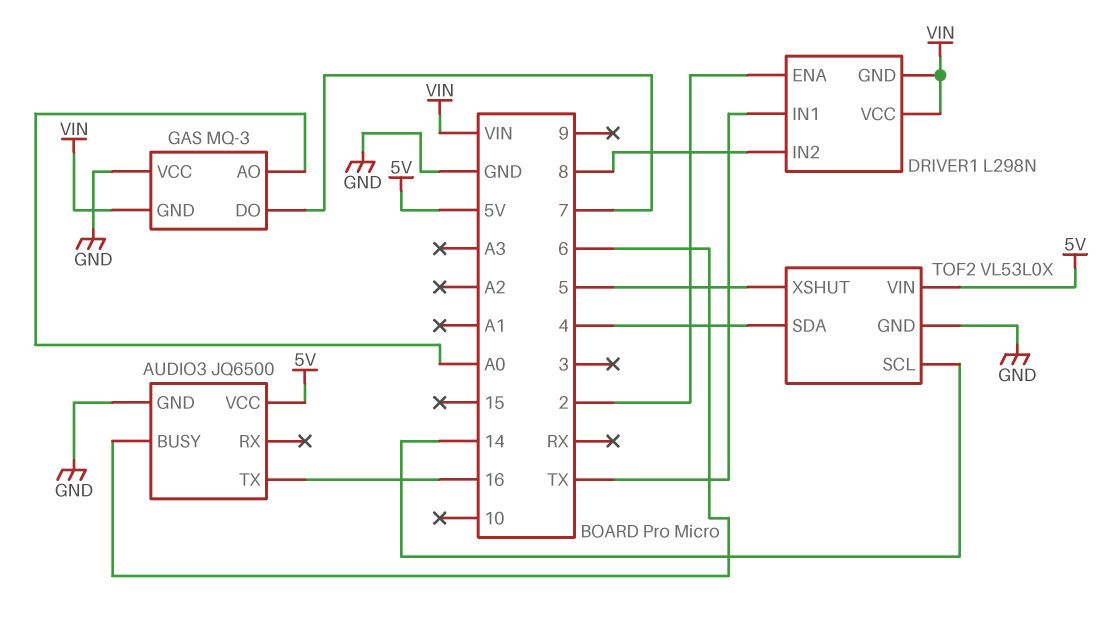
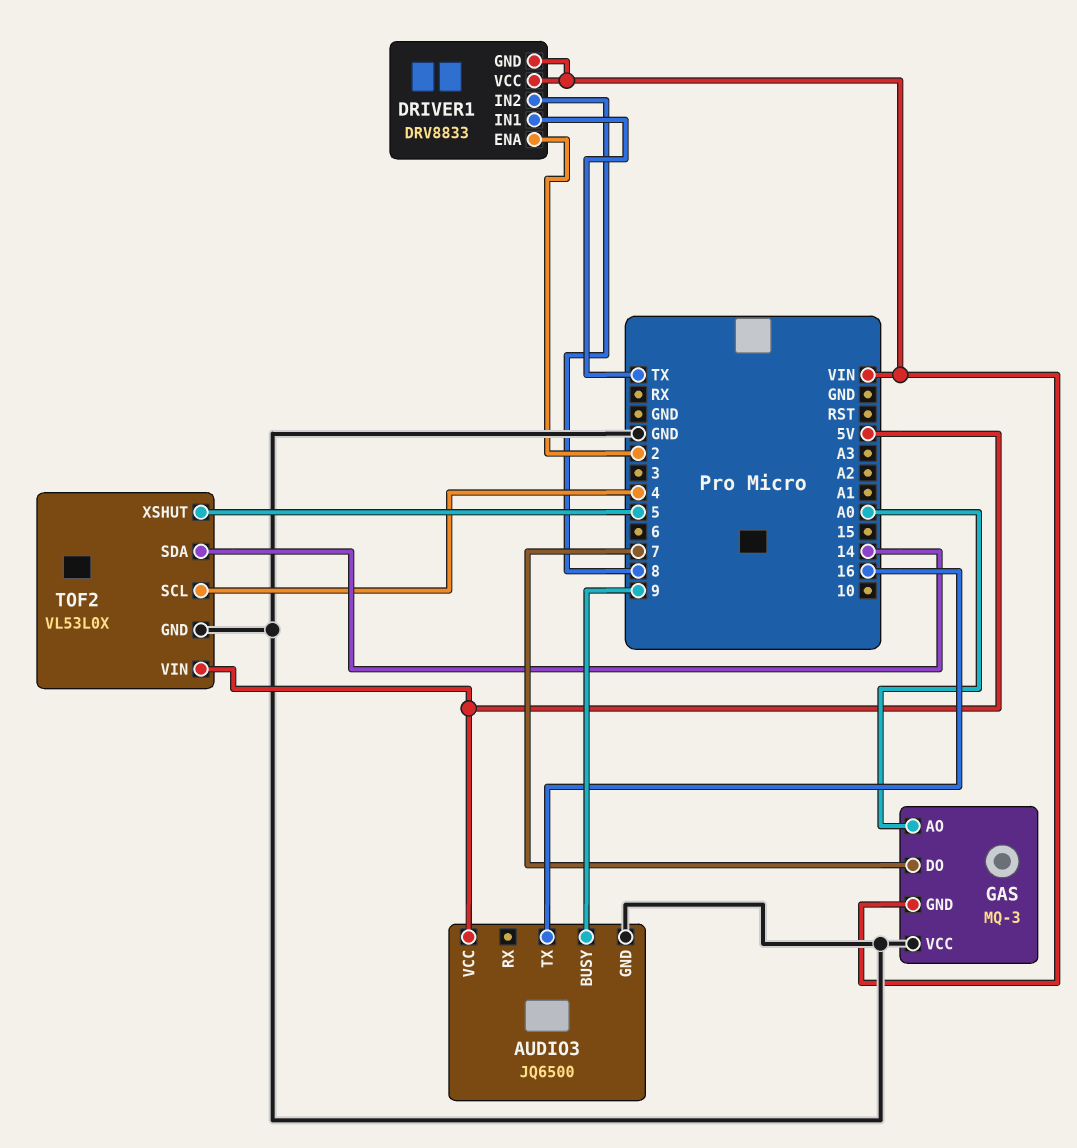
AUDIO3 pin BUSY: 6 -> 9
DRIVER1: L298N -> DRV8833
TOF2 pin SCL: 14 -> 4
TOF2 pin SDA: 4 -> 14

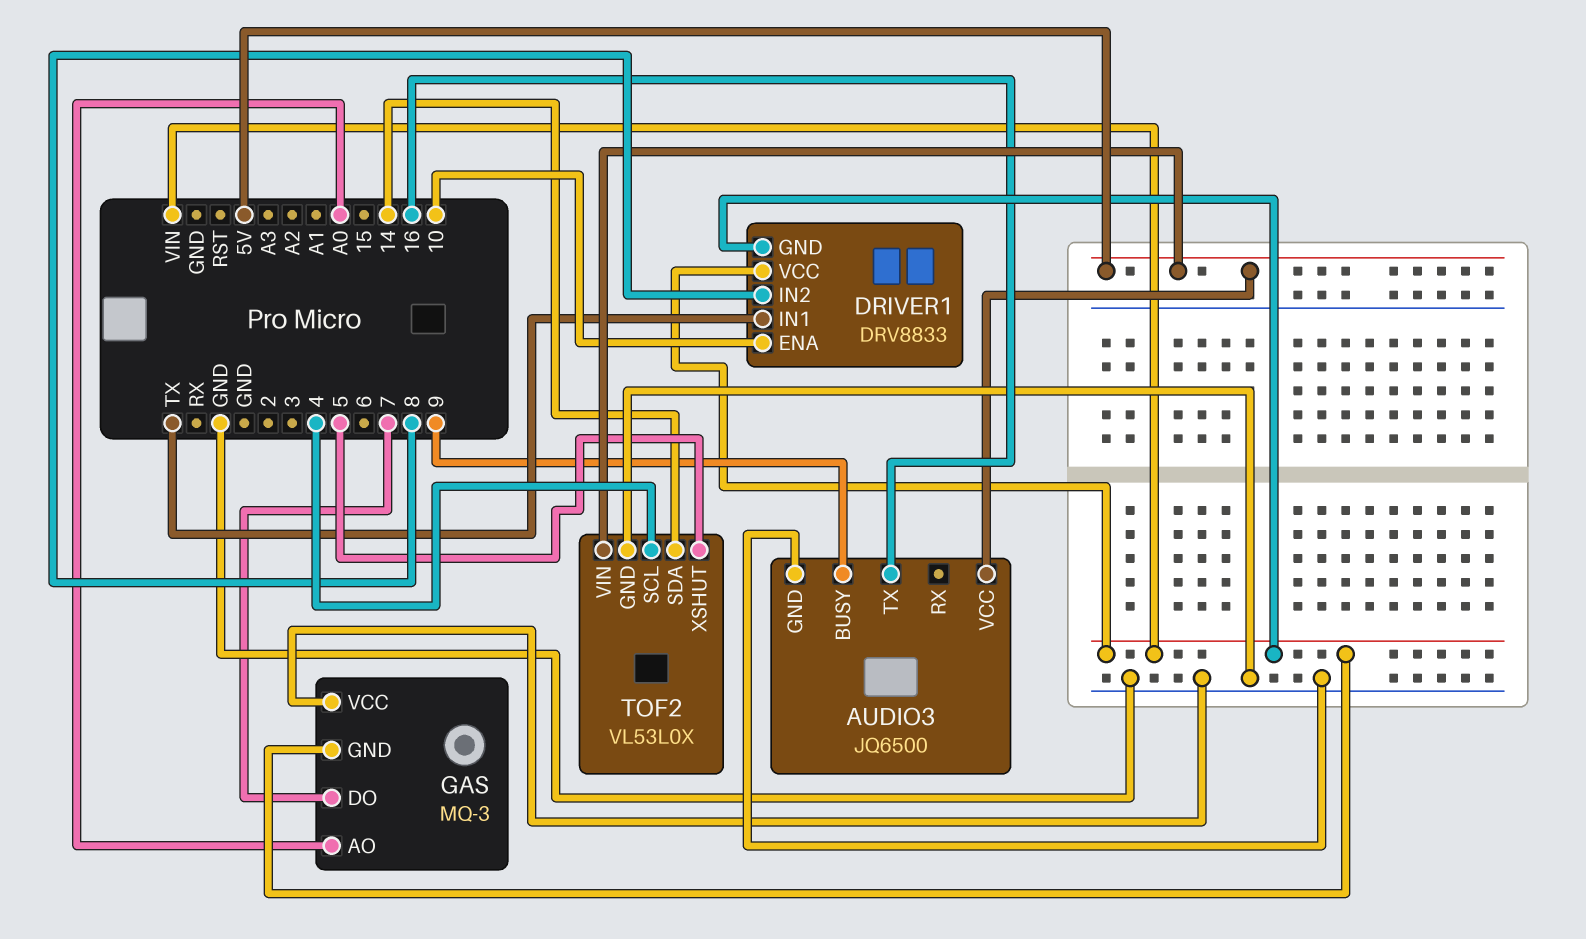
DRIVER1 pin ENA: 2 -> 10

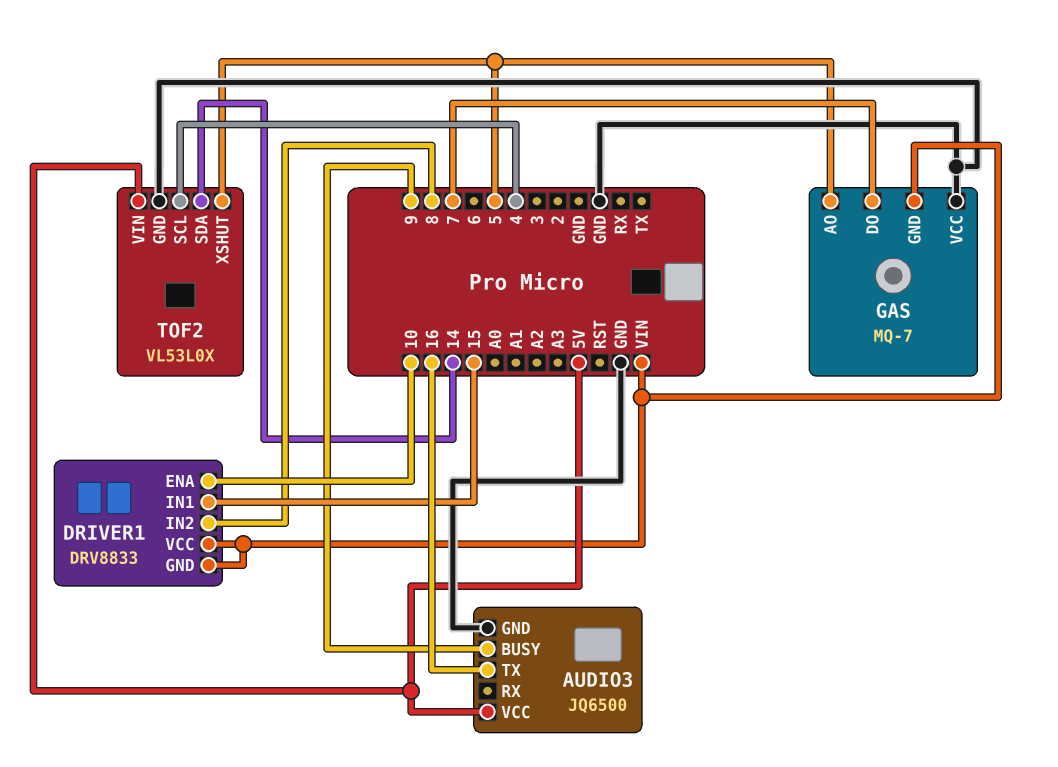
DRIVER1 pin IN1: TX -> 15
GAS: MQ-3 -> MQ-7
GAS pin AO: A0 -> 5

